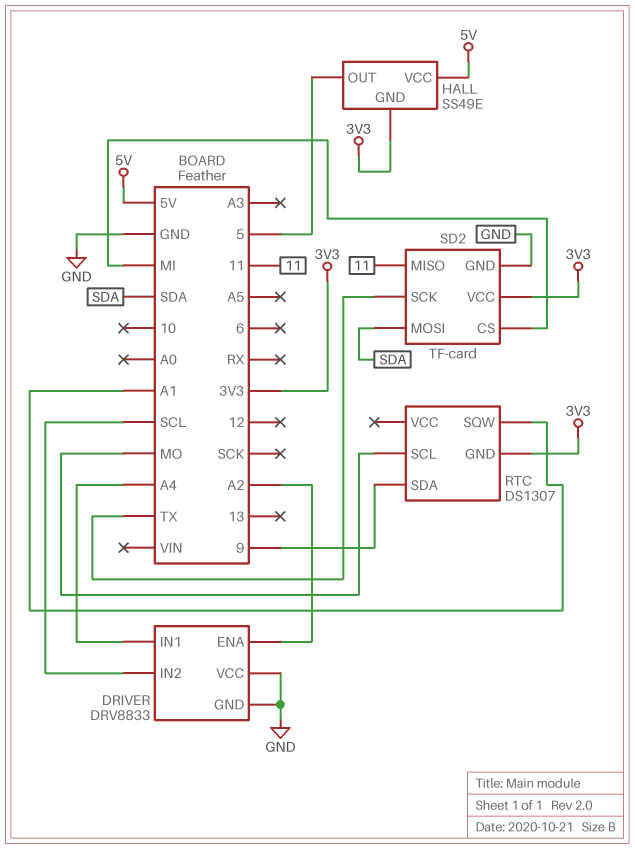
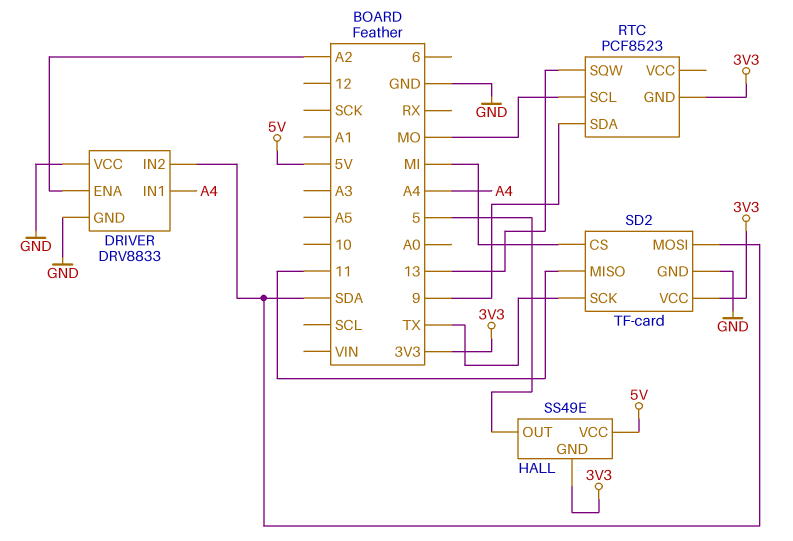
DRIVER pin IN2: SCL -> SDA
RTC: DS1307 -> PCF8523
RTC pin SQW: A1 -> 13

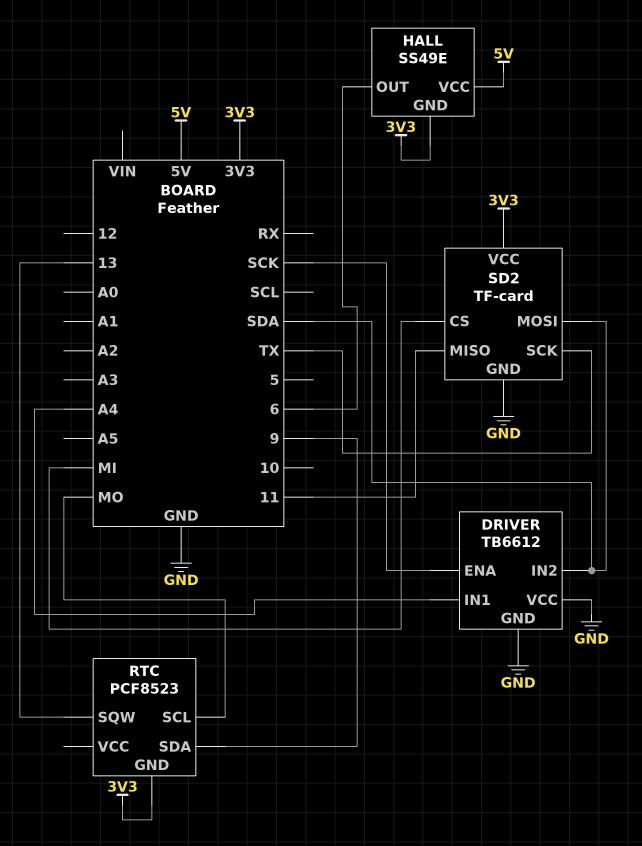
DRIVER: DRV8833 -> TB6612
DRIVER pin ENA: A2 -> SCK
HALL pin OUT: 5 -> 6

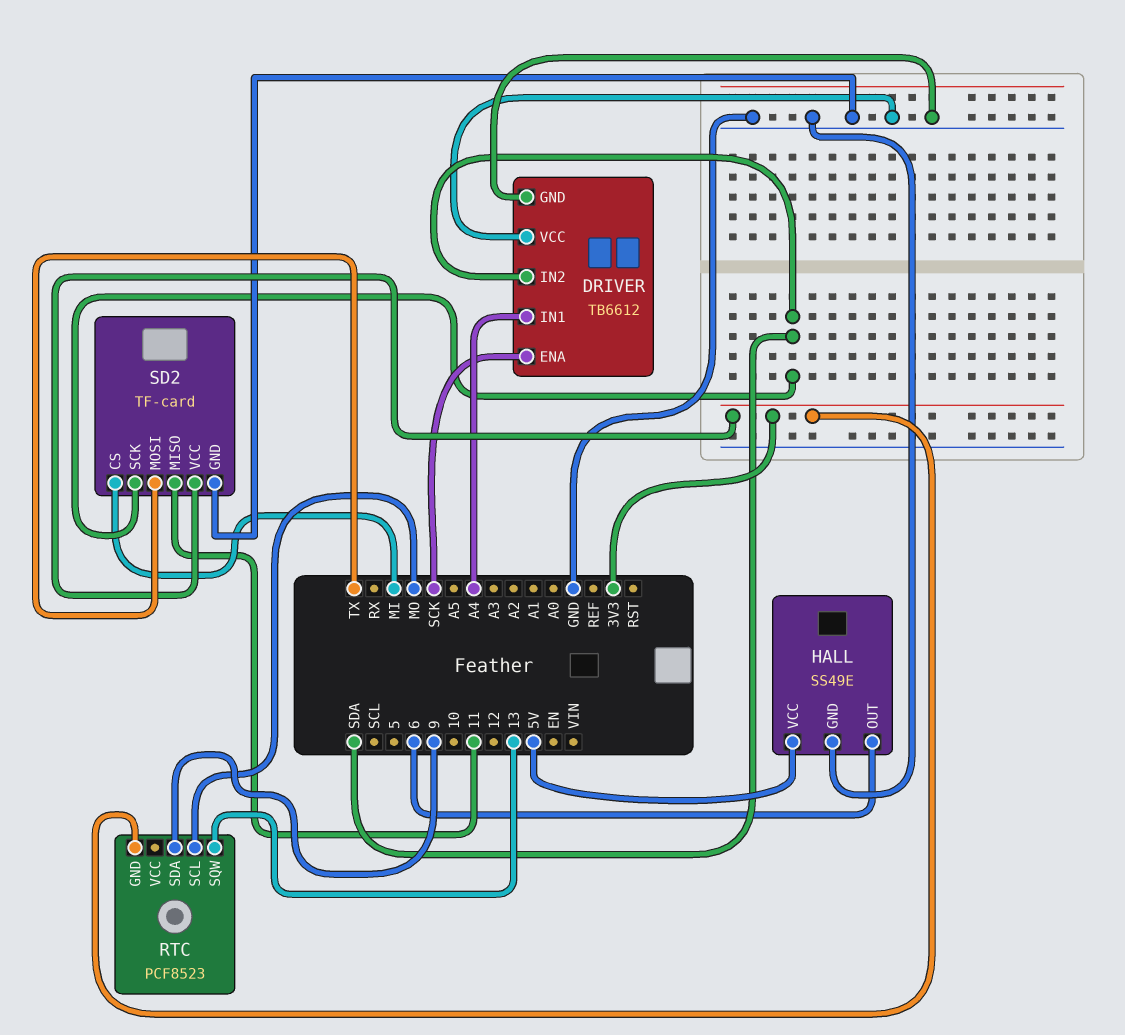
HALL pin GND: 3V3 -> GND
SD2 pin MOSI: SDA -> TX
SD2 pin SCK: TX -> SDA

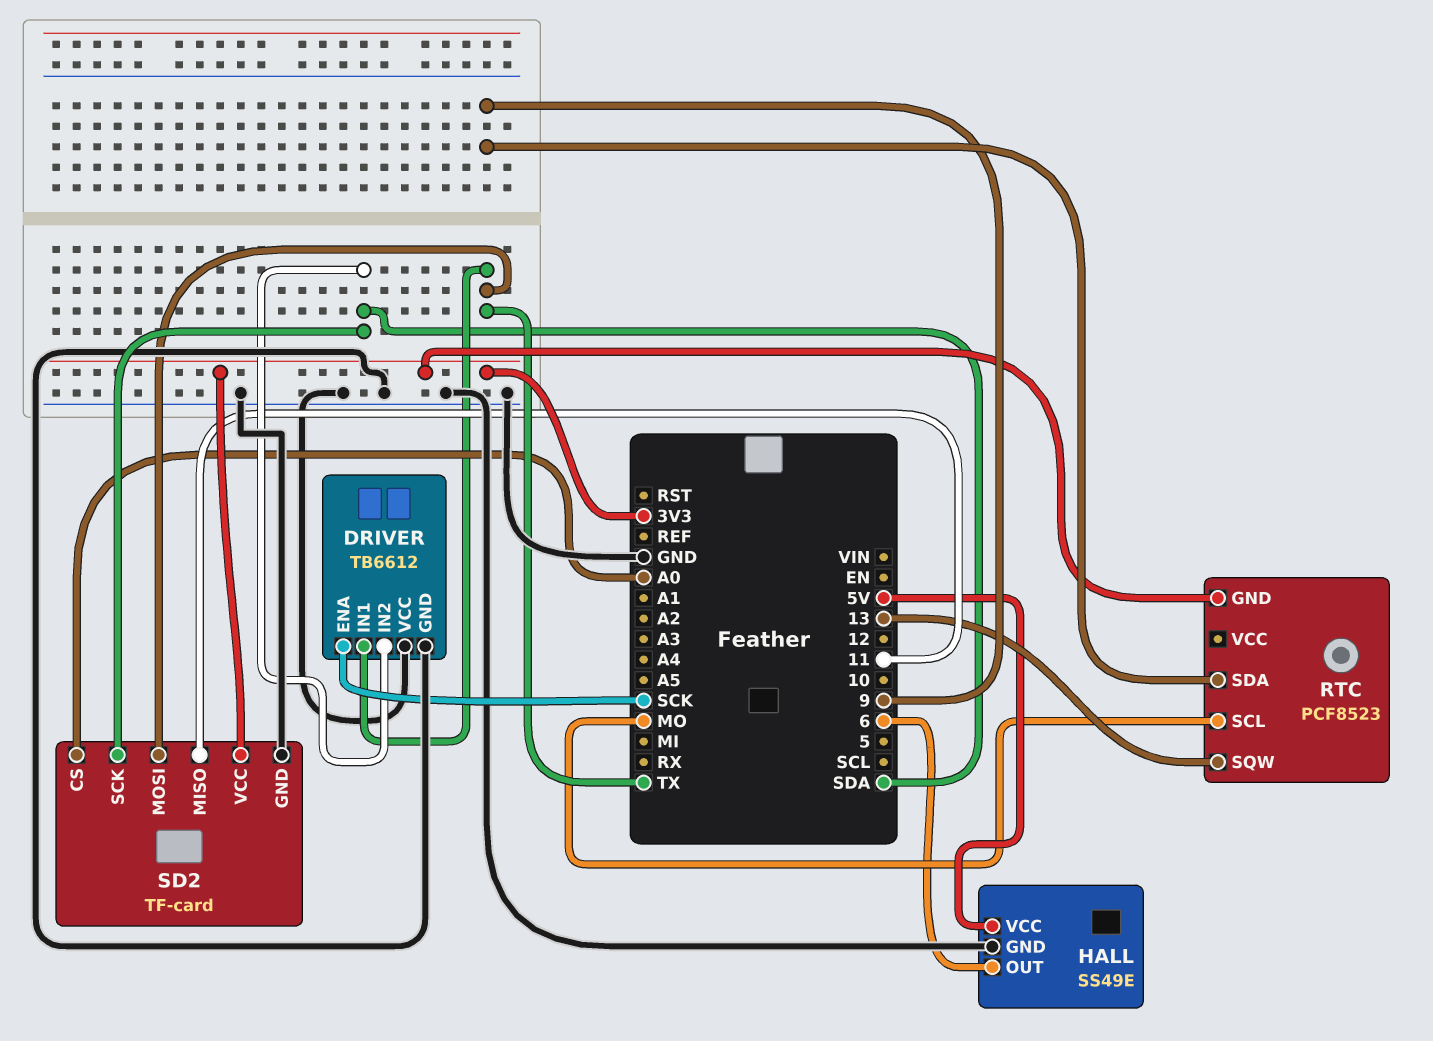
DRIVER pin IN1: A4 -> TX
SD2 pin CS: MI -> A0

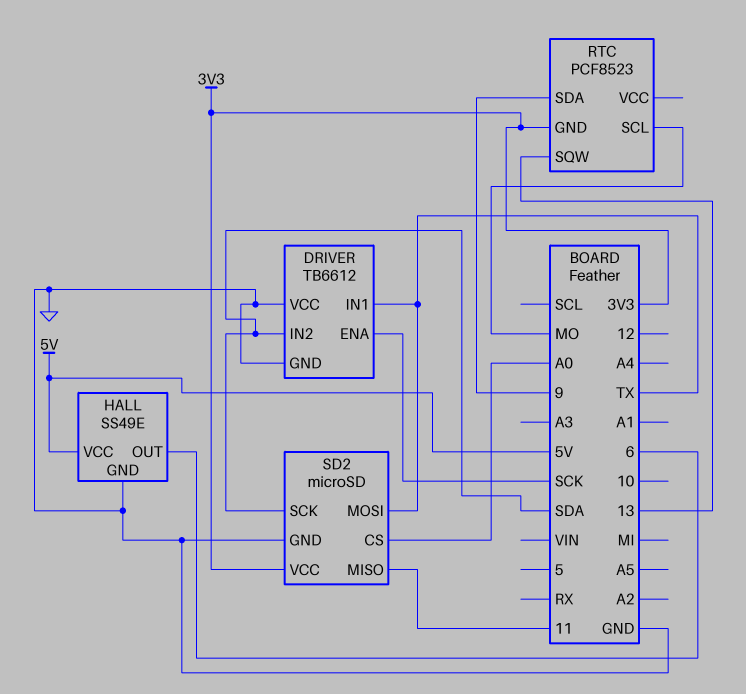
SD2: TF-card -> microSD

